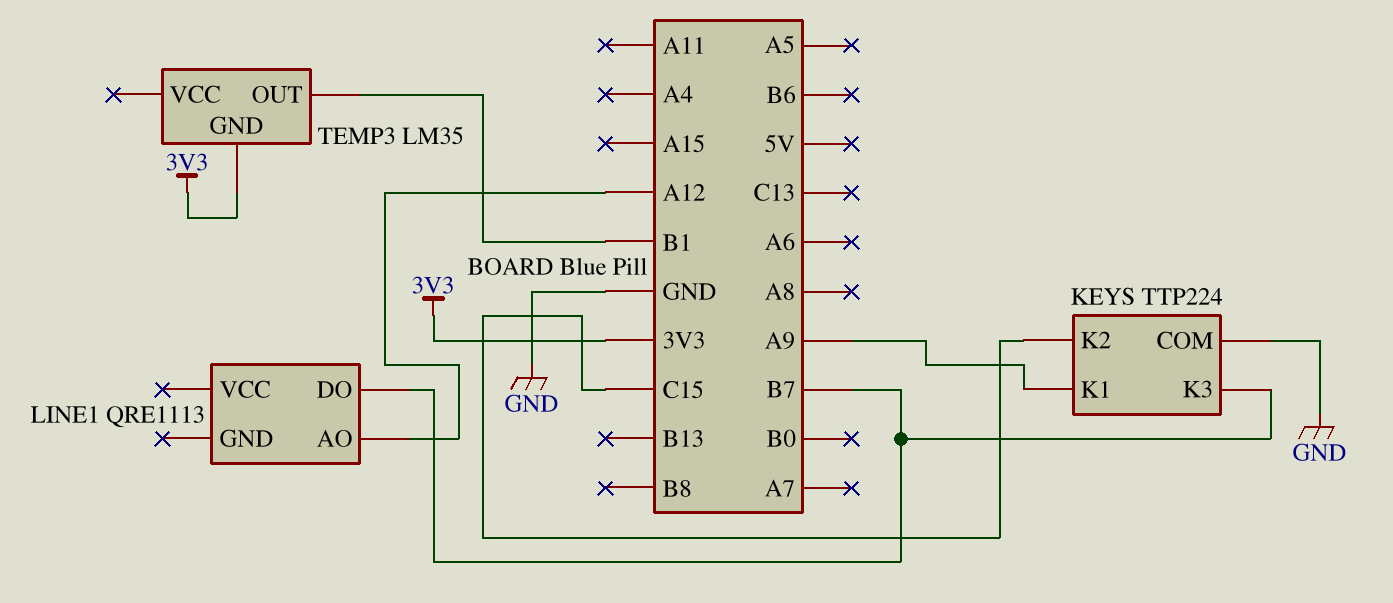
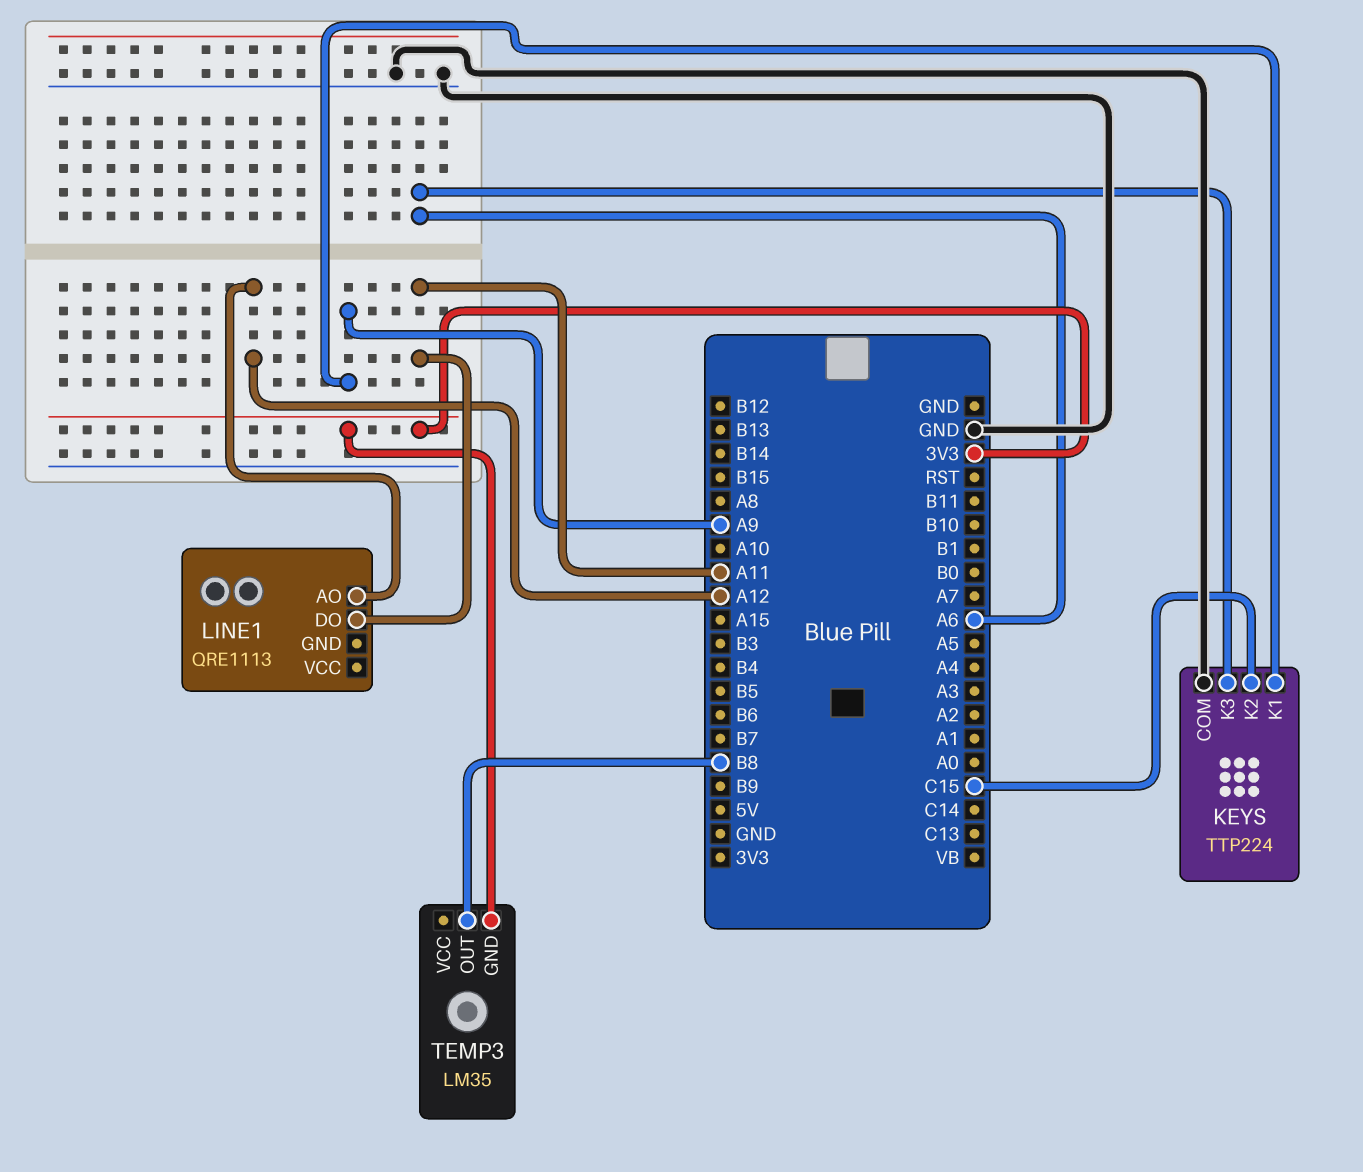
KEYS pin K3: B7 -> A6
LINE1 pin DO: B7 -> A11
TEMP3 pin OUT: B1 -> B8

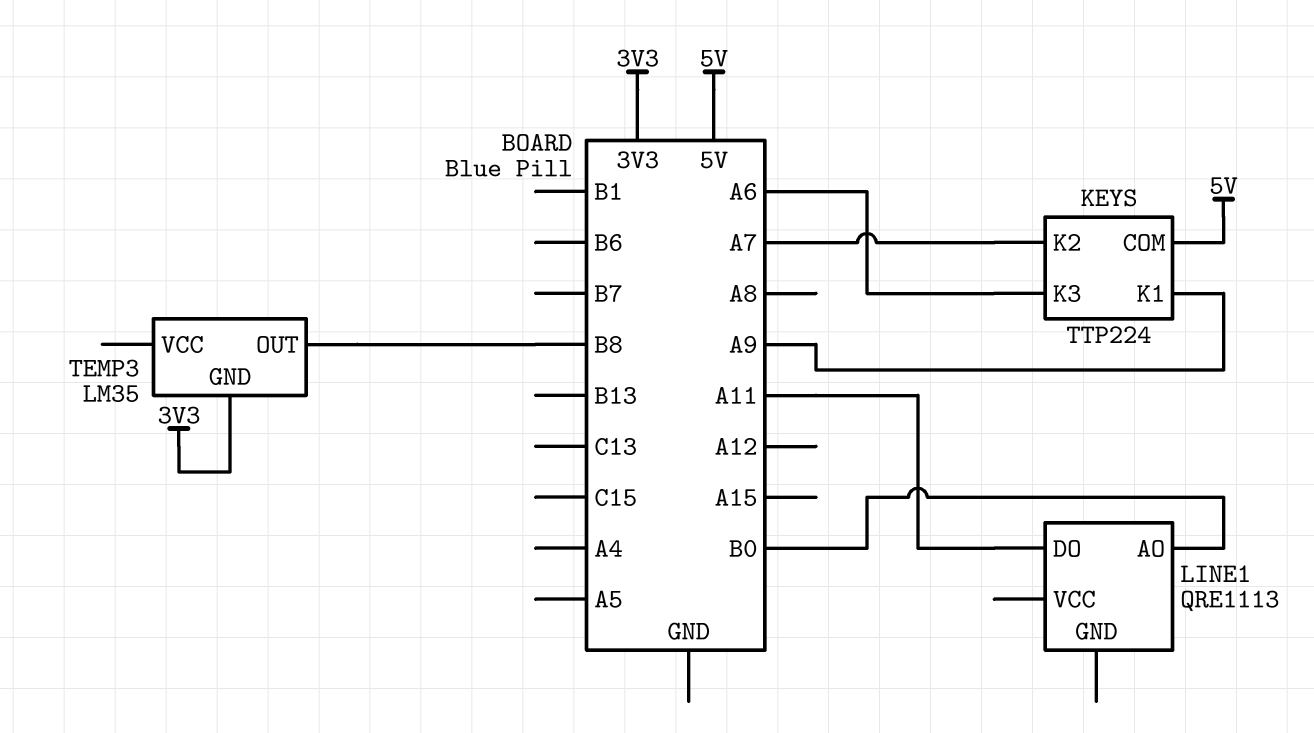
KEYS pin COM: GND -> 5V
KEYS pin K2: C15 -> A7
LINE1 pin AO: A12 -> B0

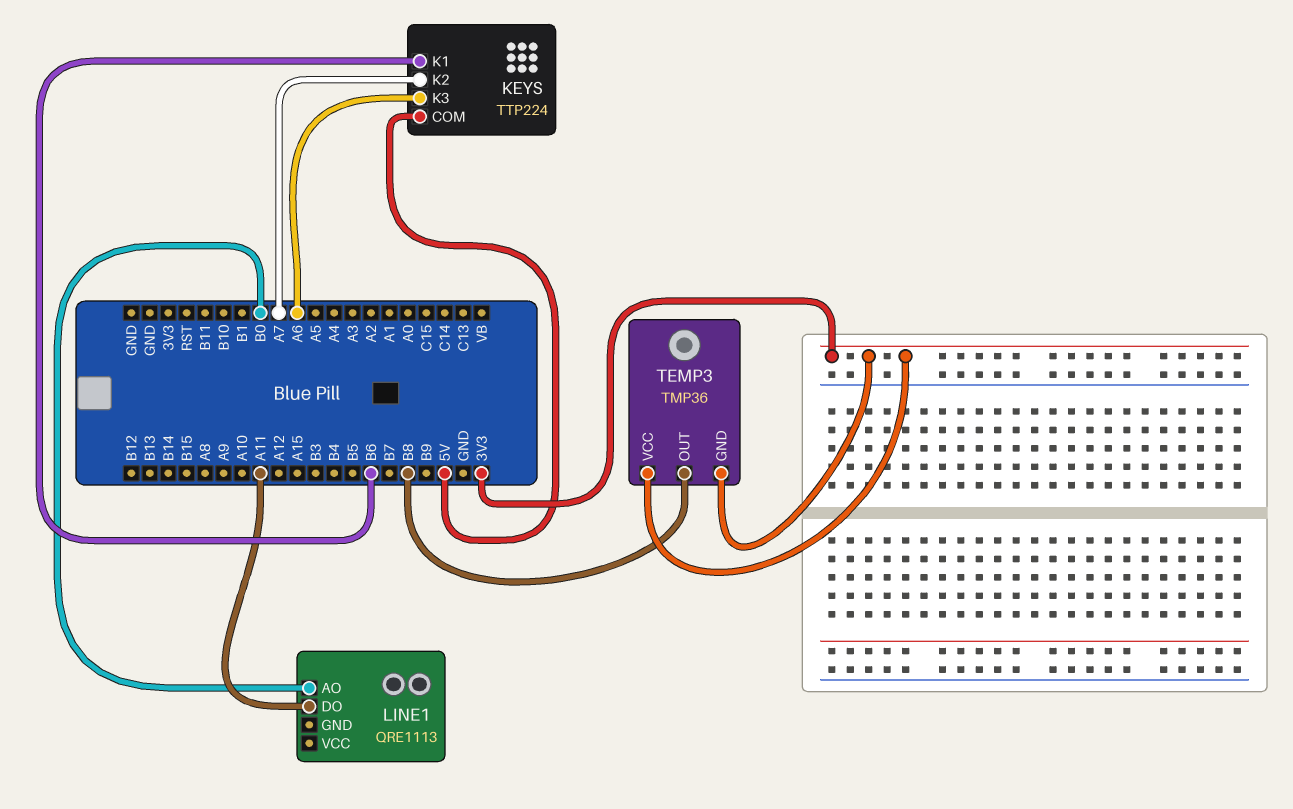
KEYS pin K1: A9 -> B6
TEMP3: LM35 -> TMP36
TEMP3 pin VCC: none -> 3V3

